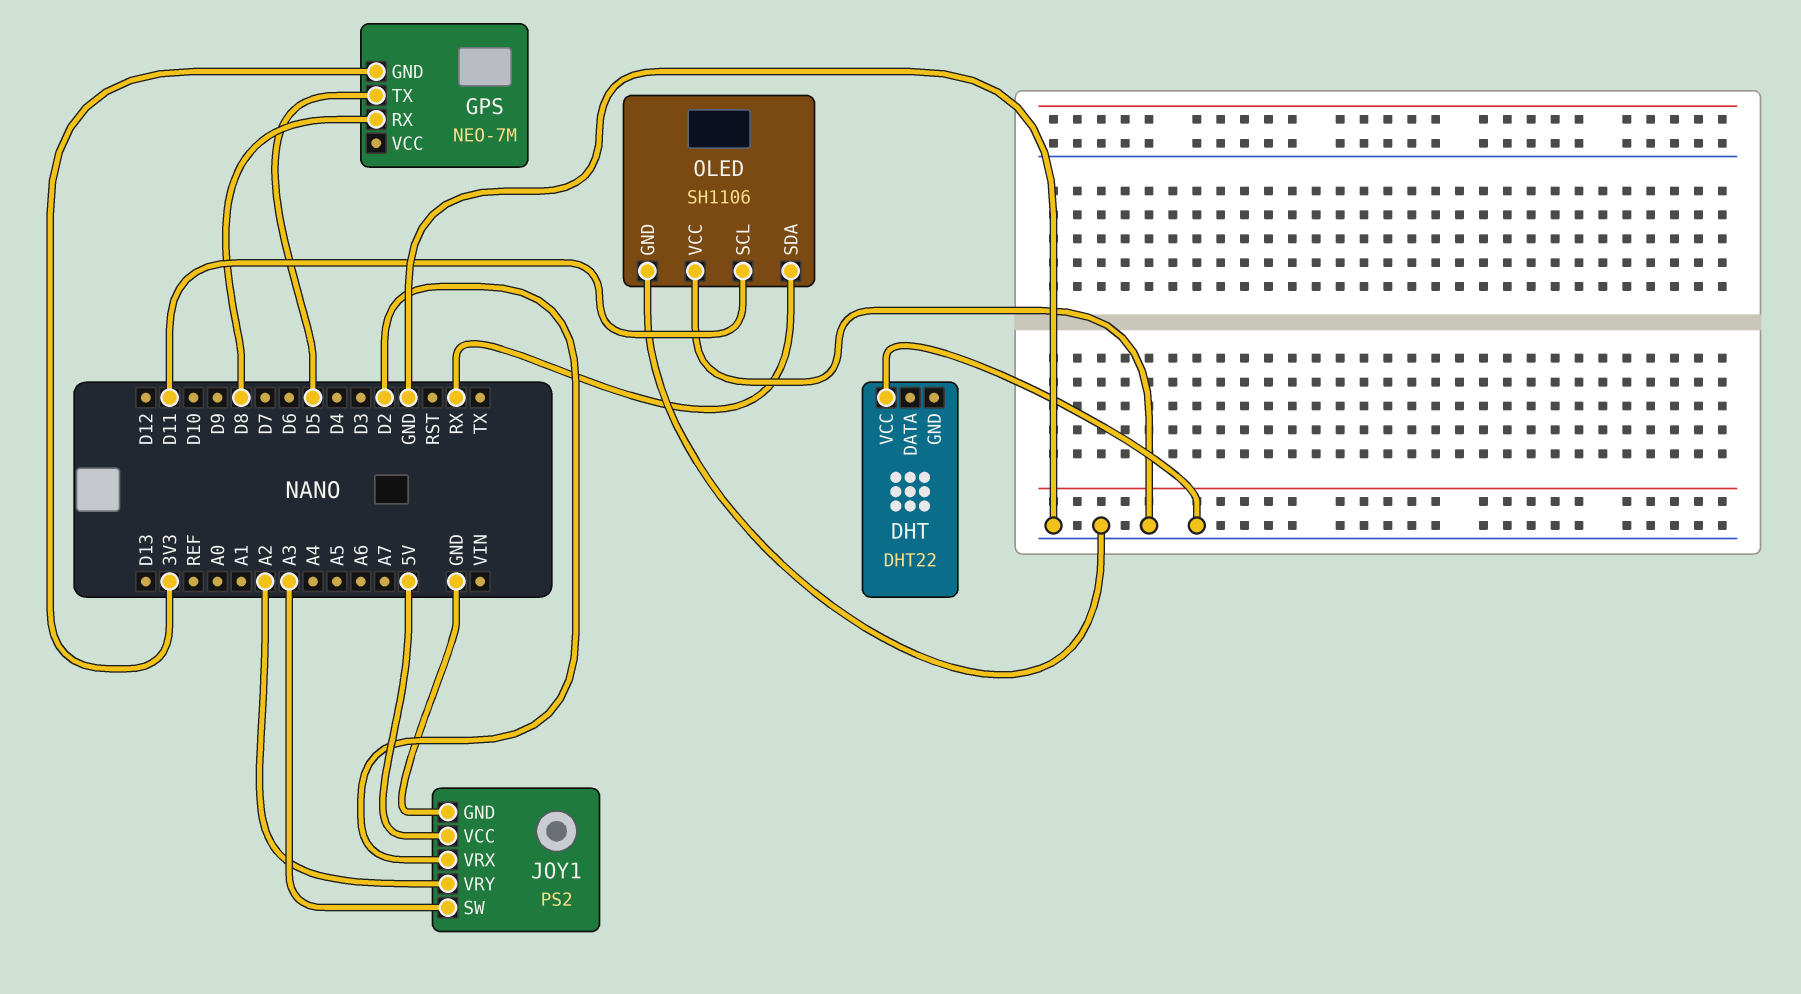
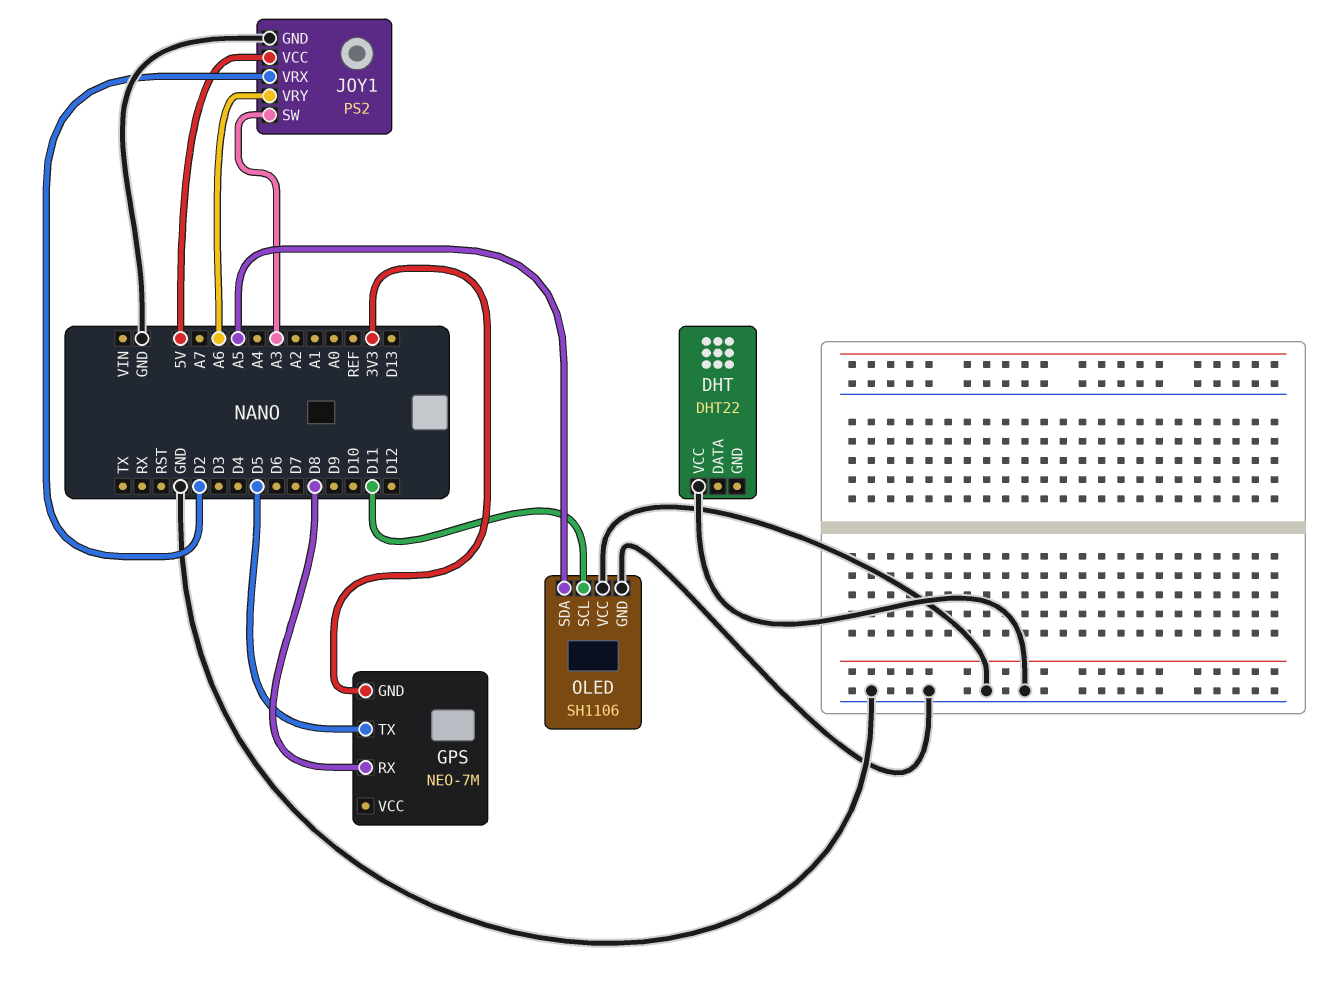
JOY1 pin VRY: A2 -> A6
OLED pin SDA: RX -> A5

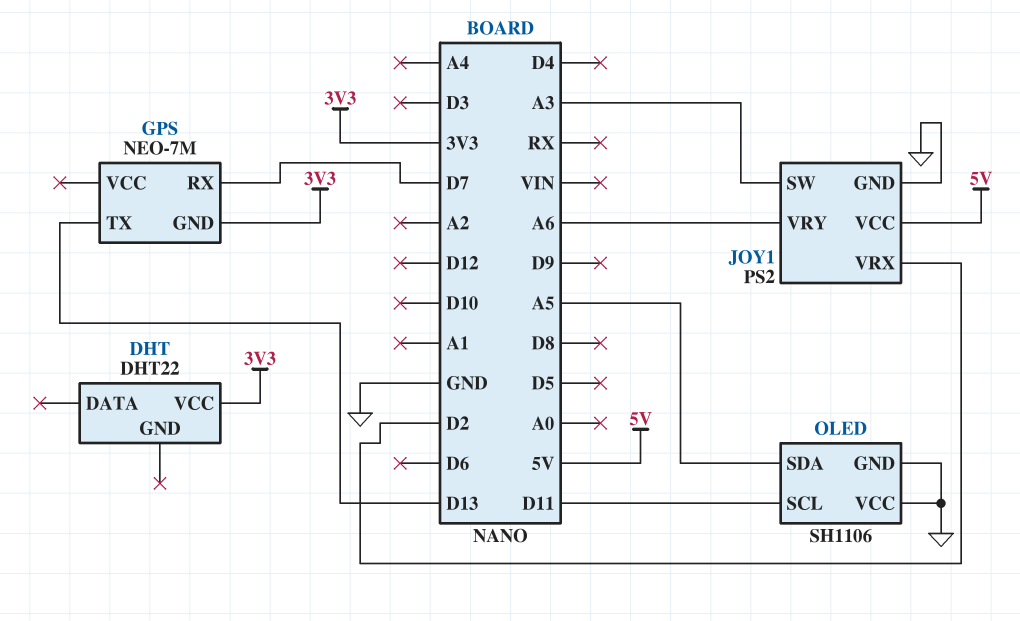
DHT pin VCC: GND -> 3V3
GPS pin RX: D8 -> D7
GPS pin TX: D5 -> D13

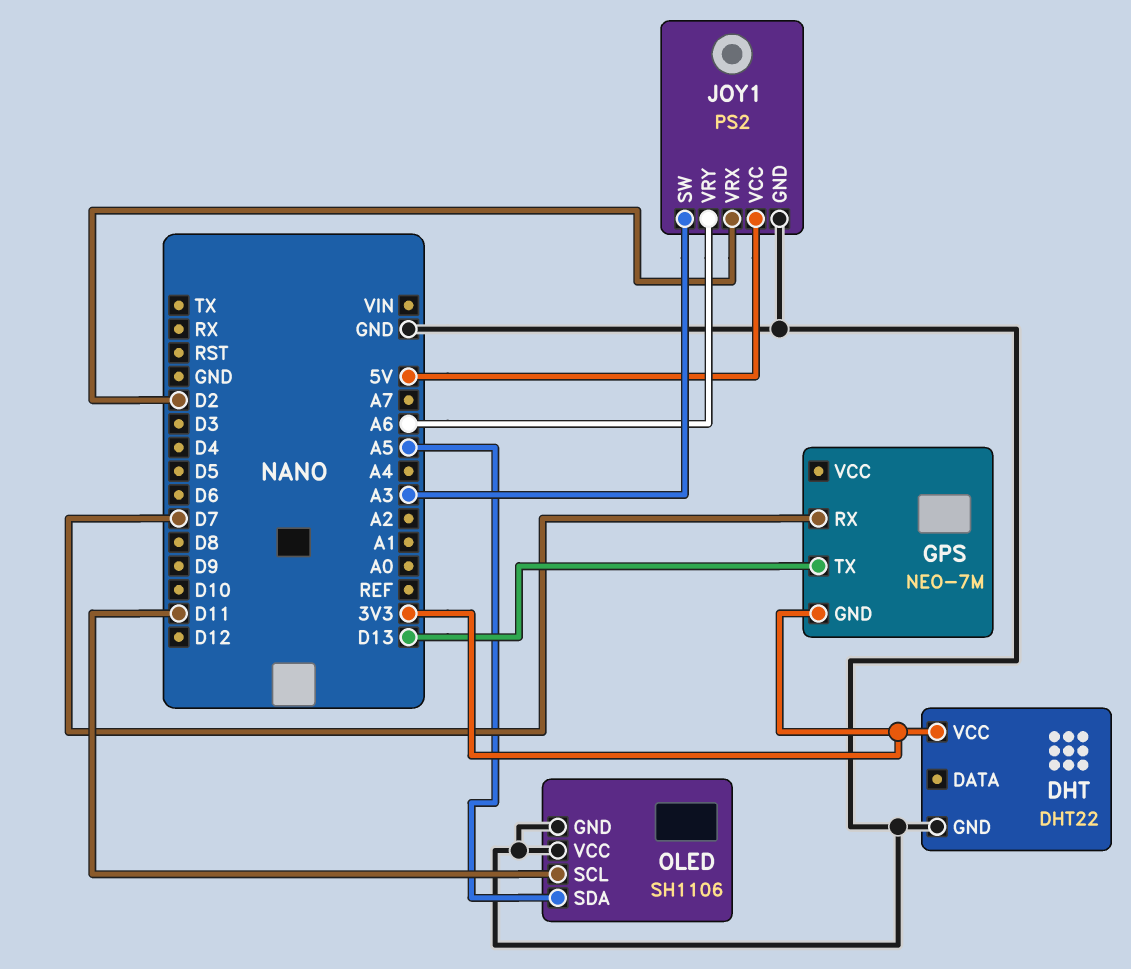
DHT pin GND: none -> GND

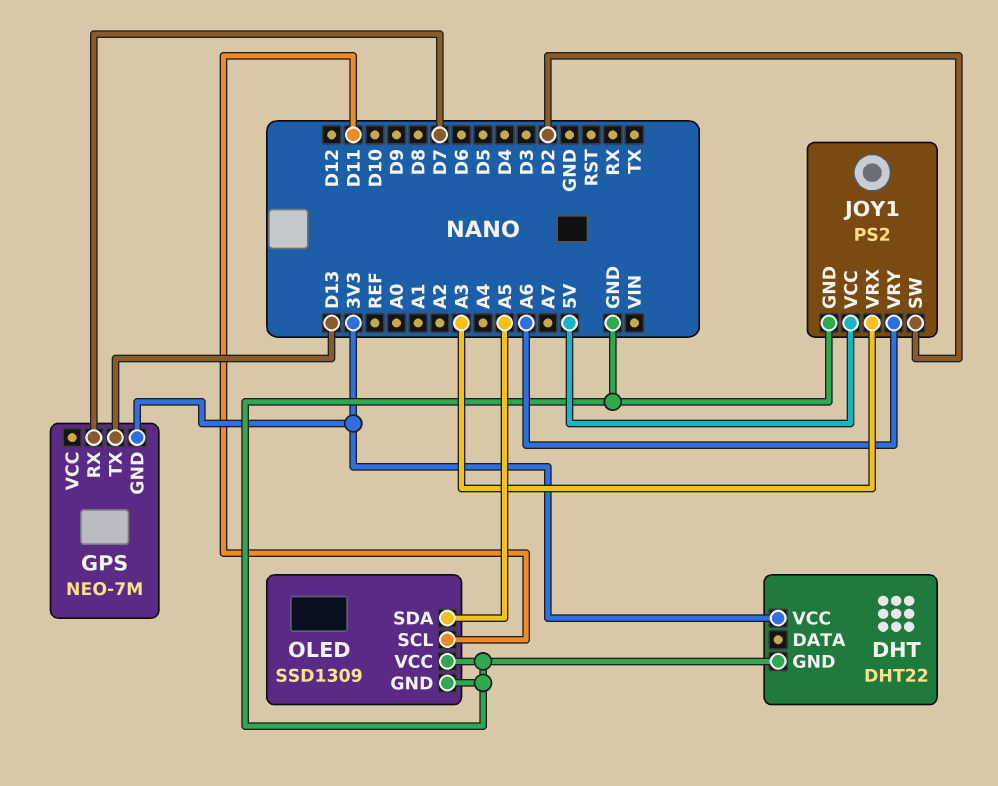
JOY1 pin SW: A3 -> D2
JOY1 pin VRX: D2 -> A3
OLED: SH1106 -> SSD1309

